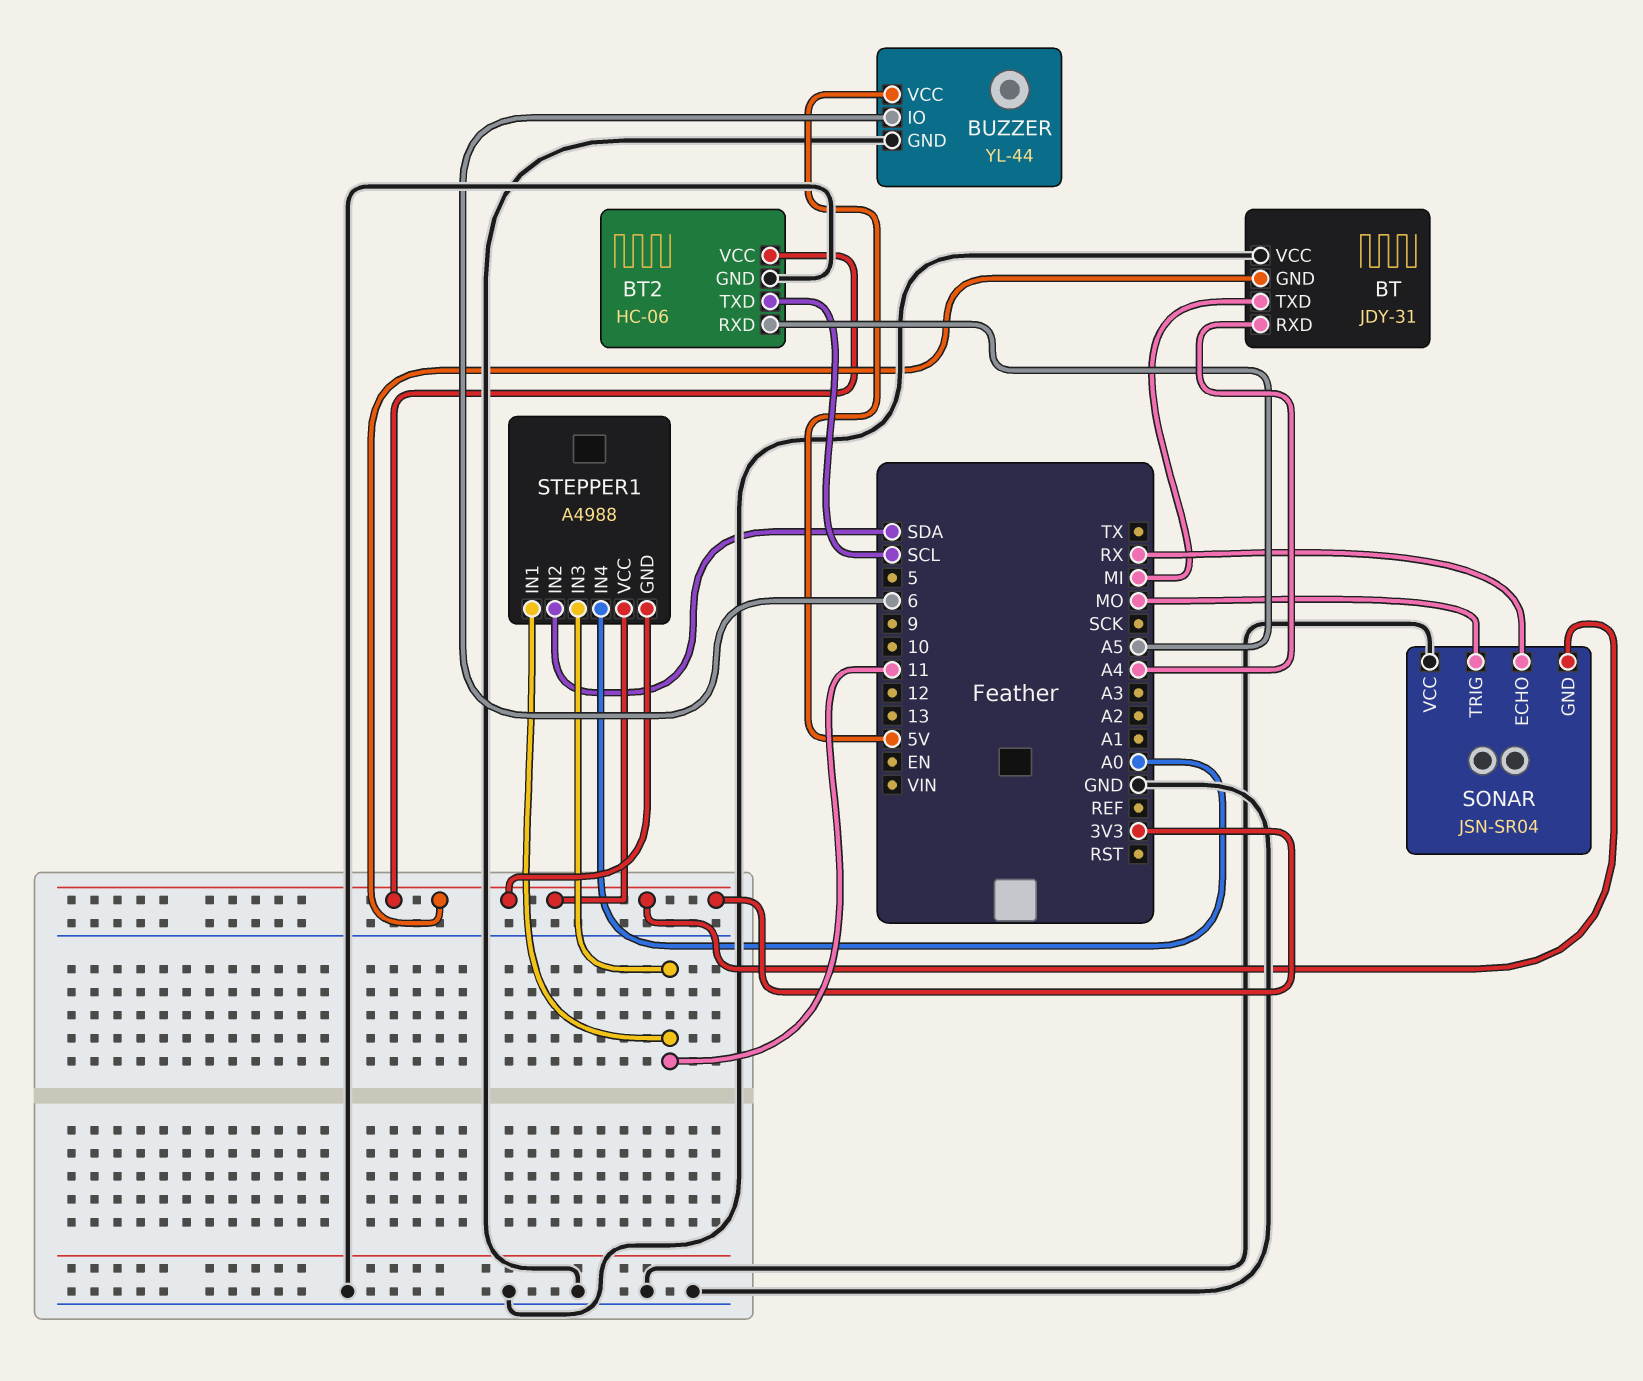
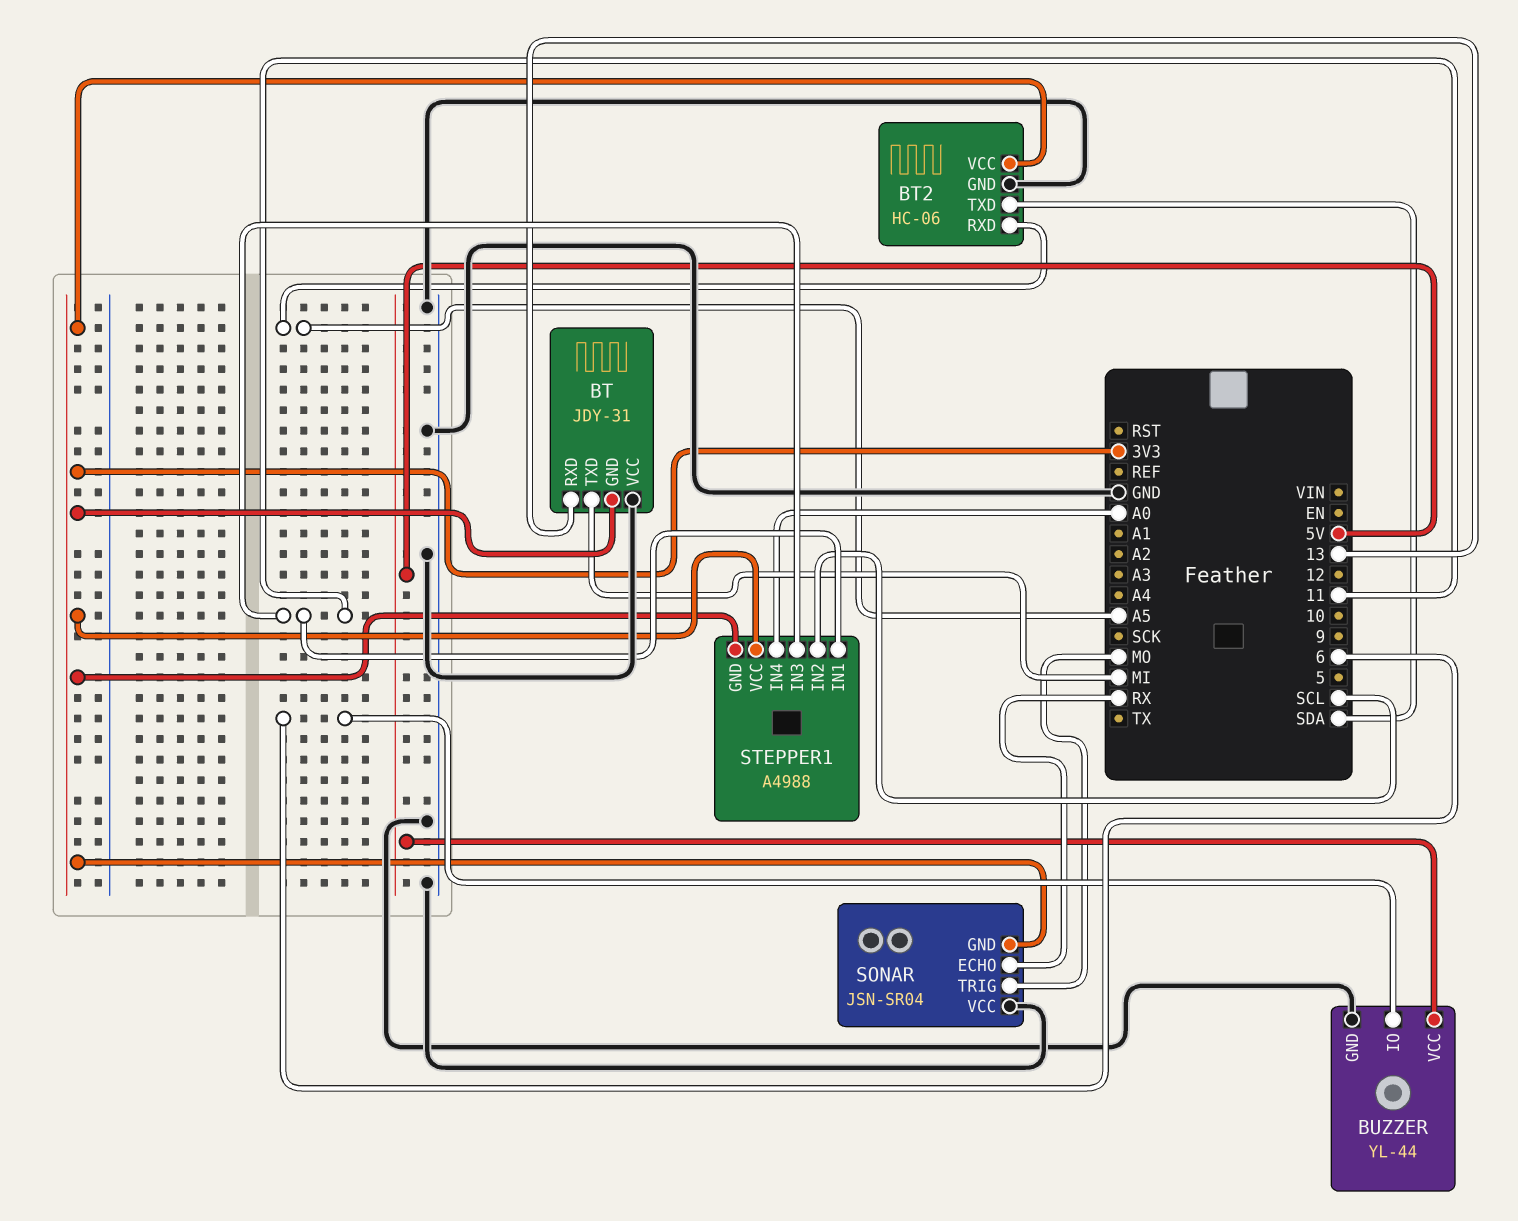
BT pin RXD: A4 -> 13
BT2 pin TXD: SCL -> SDA
STEPPER1 pin IN2: SDA -> SCL

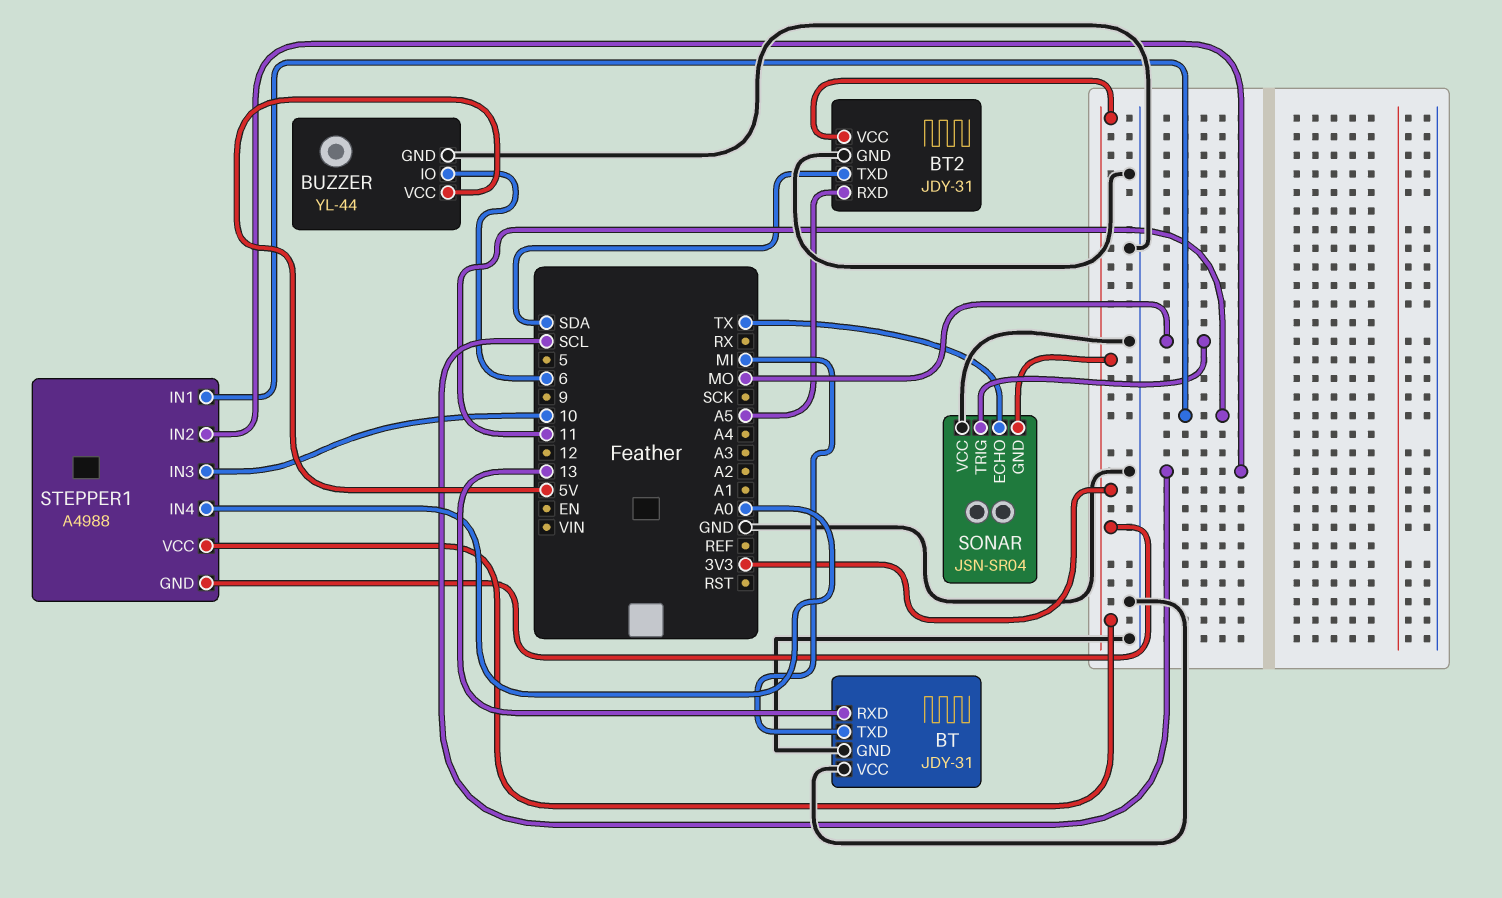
BT pin GND: 3V3 -> GND
BT2: HC-06 -> JDY-31
SONAR pin ECHO: RX -> TX
STEPPER1 pin IN3: 11 -> 10

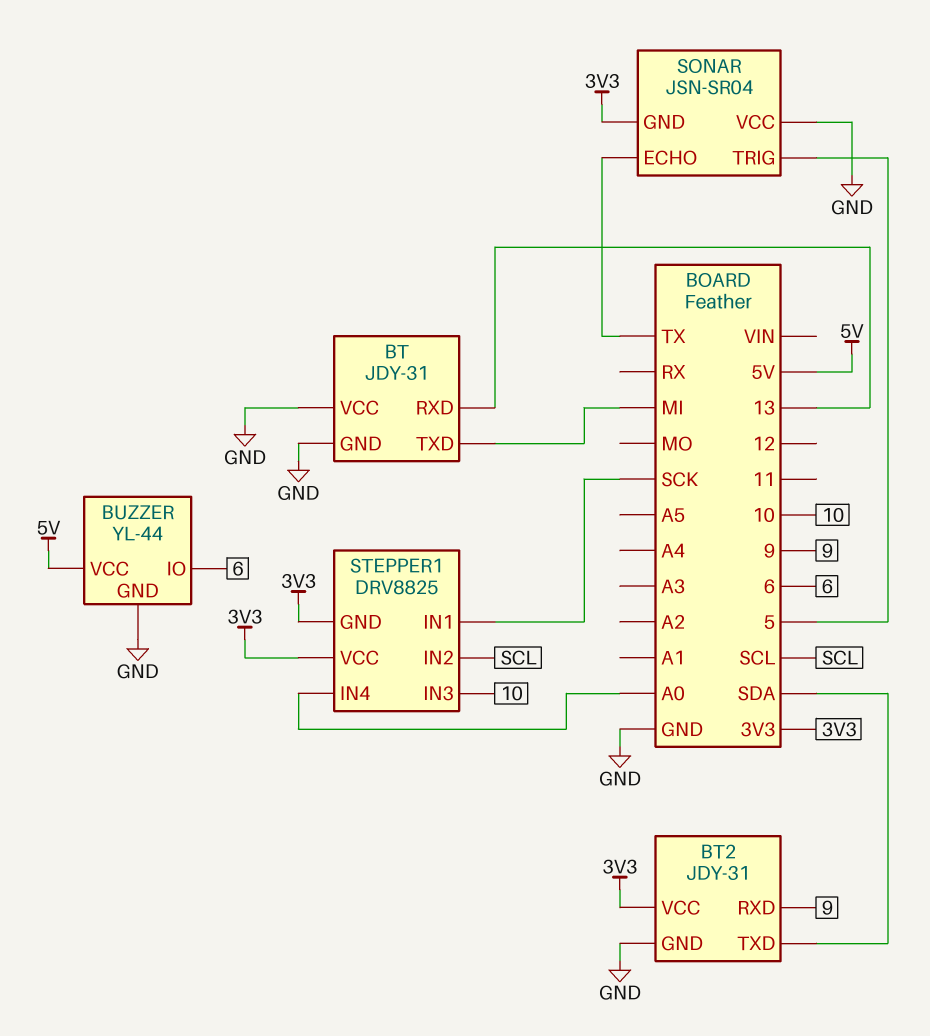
BT2 pin RXD: A5 -> 9
SONAR pin TRIG: MO -> 5
STEPPER1: A4988 -> DRV8825
STEPPER1 pin IN1: 11 -> SCK

